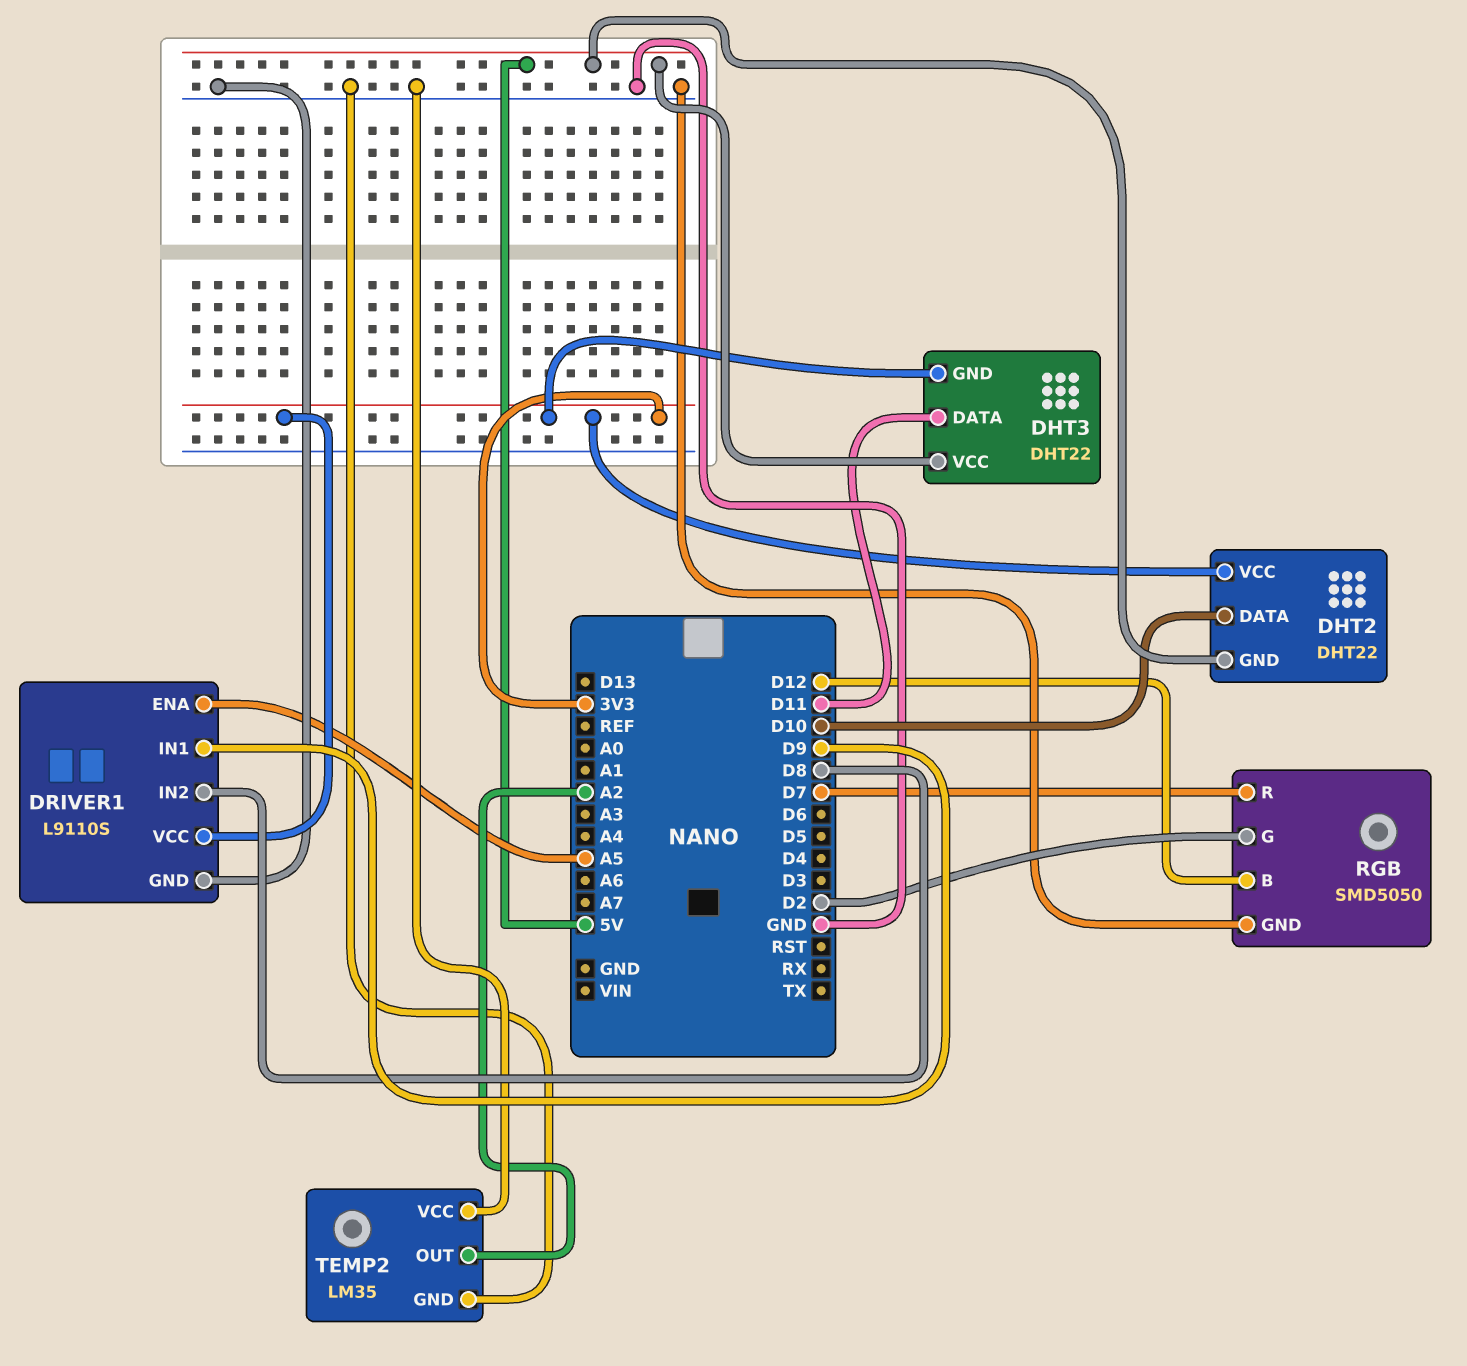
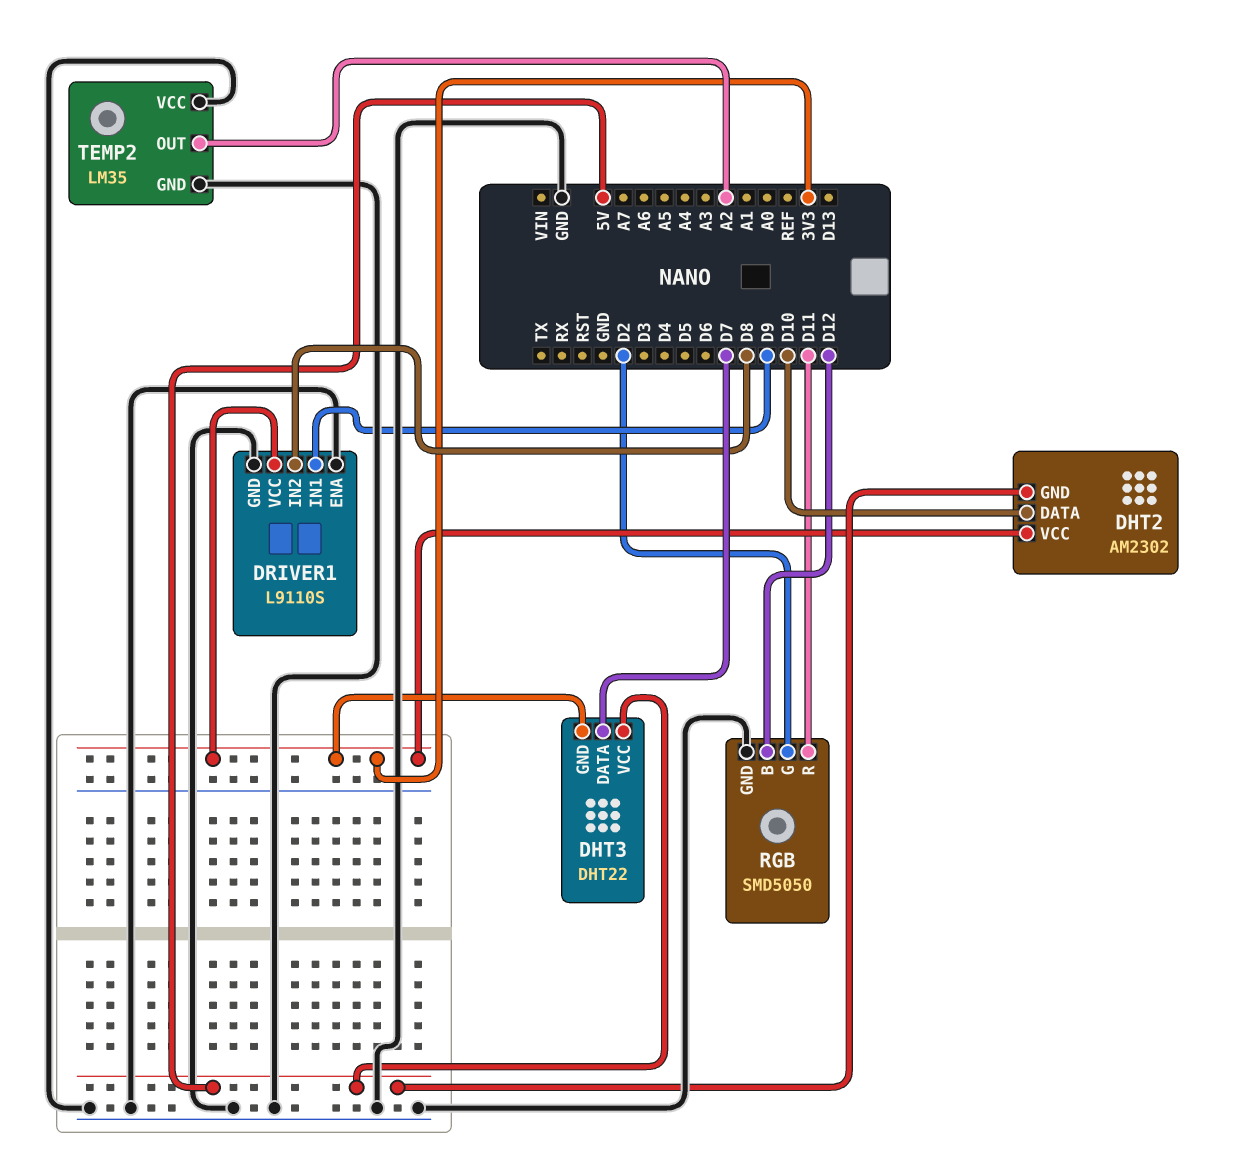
DHT2: DHT22 -> AM2302
DHT3 pin DATA: D11 -> D7
DRIVER1 pin ENA: A5 -> GND
RGB pin R: D7 -> D11

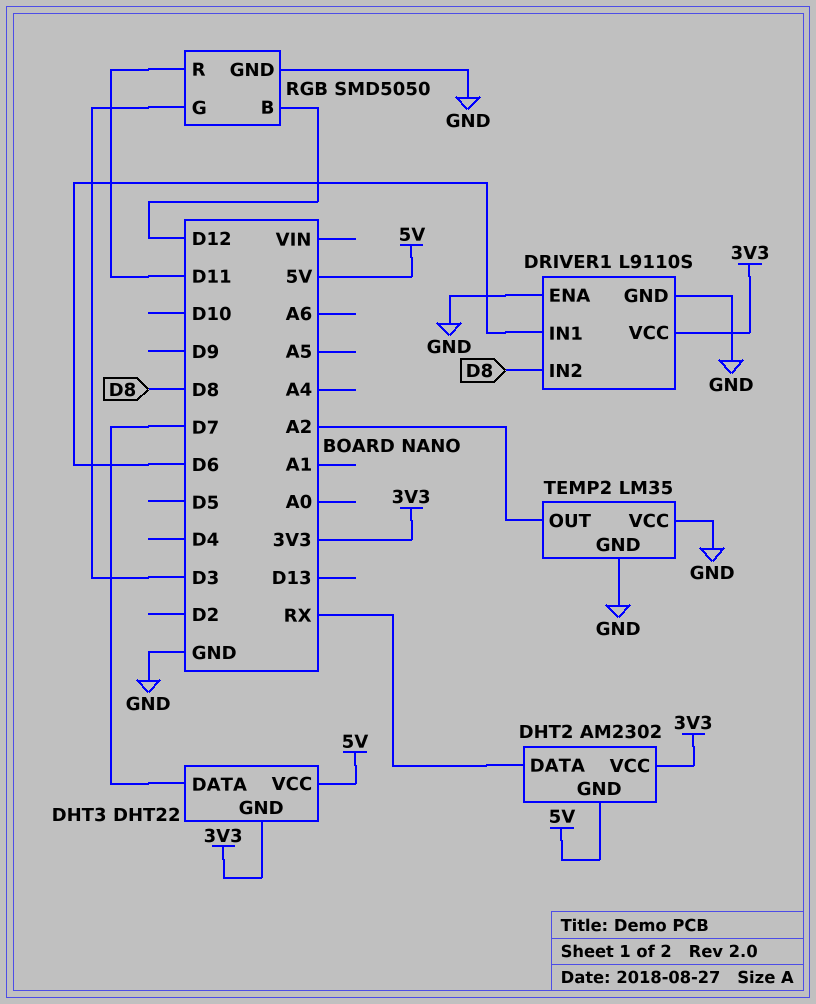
DHT2 pin DATA: D10 -> RX
DRIVER1 pin IN1: D9 -> D6
RGB pin G: D2 -> D3

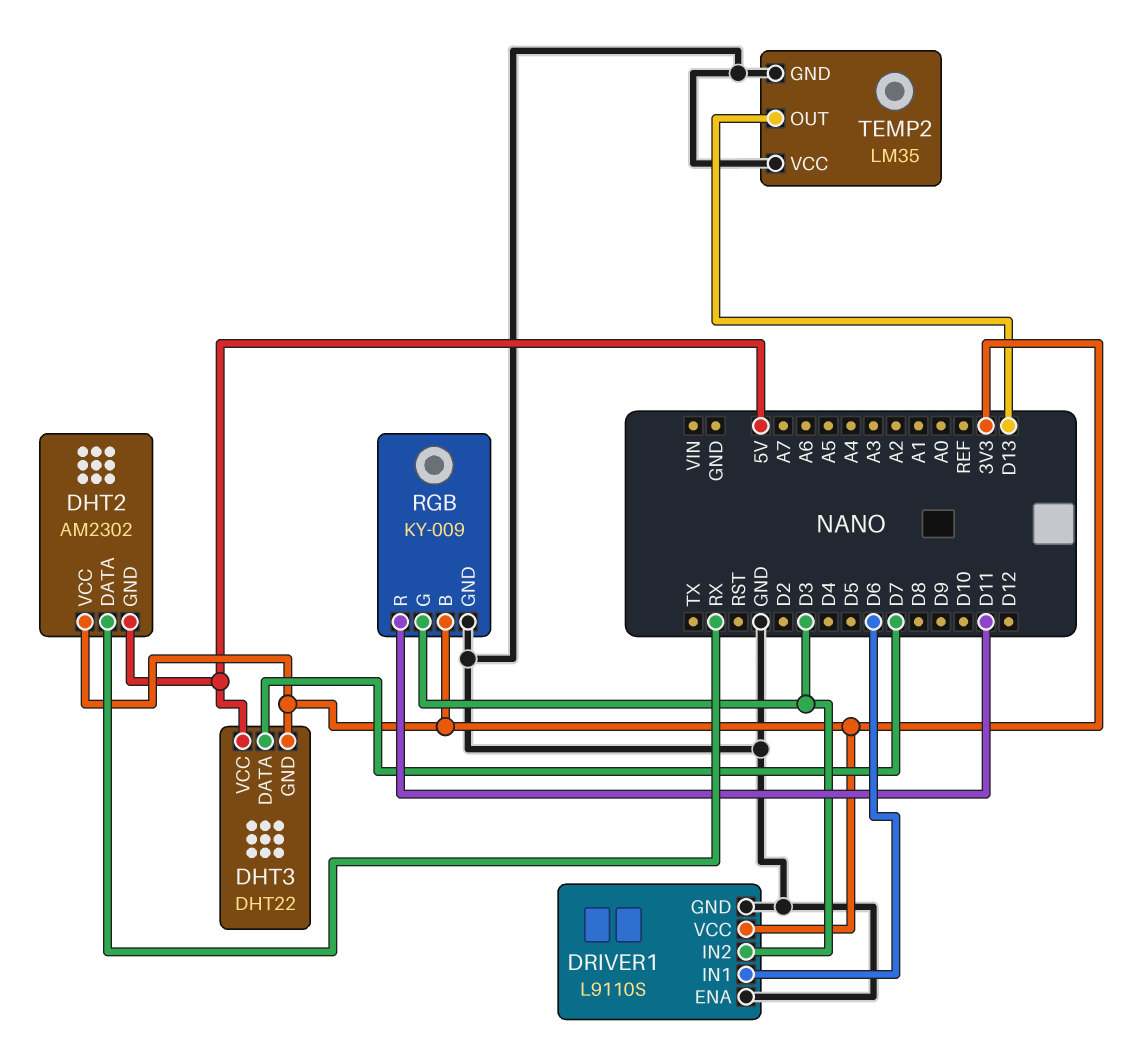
DRIVER1 pin IN2: D8 -> D3
RGB: SMD5050 -> KY-009
RGB pin B: D12 -> 3V3
TEMP2 pin OUT: A2 -> D13

